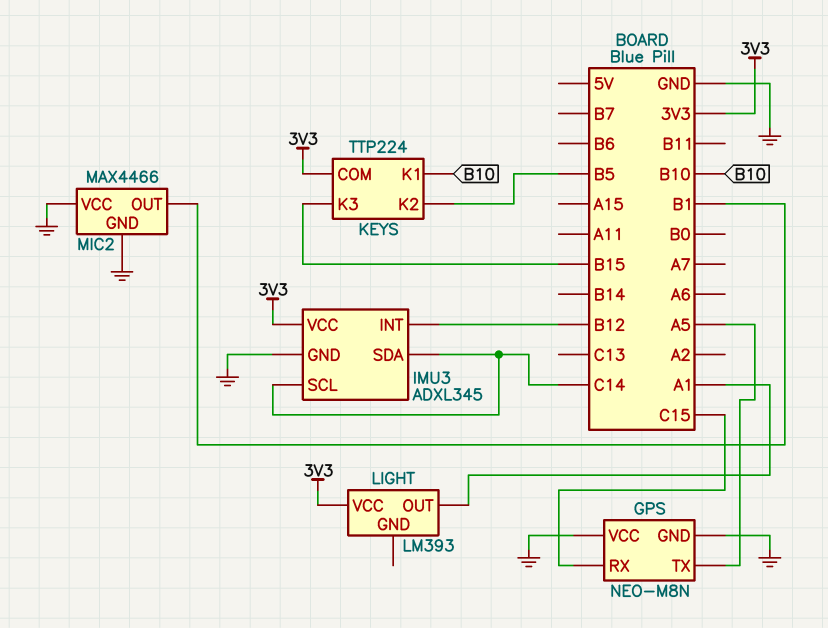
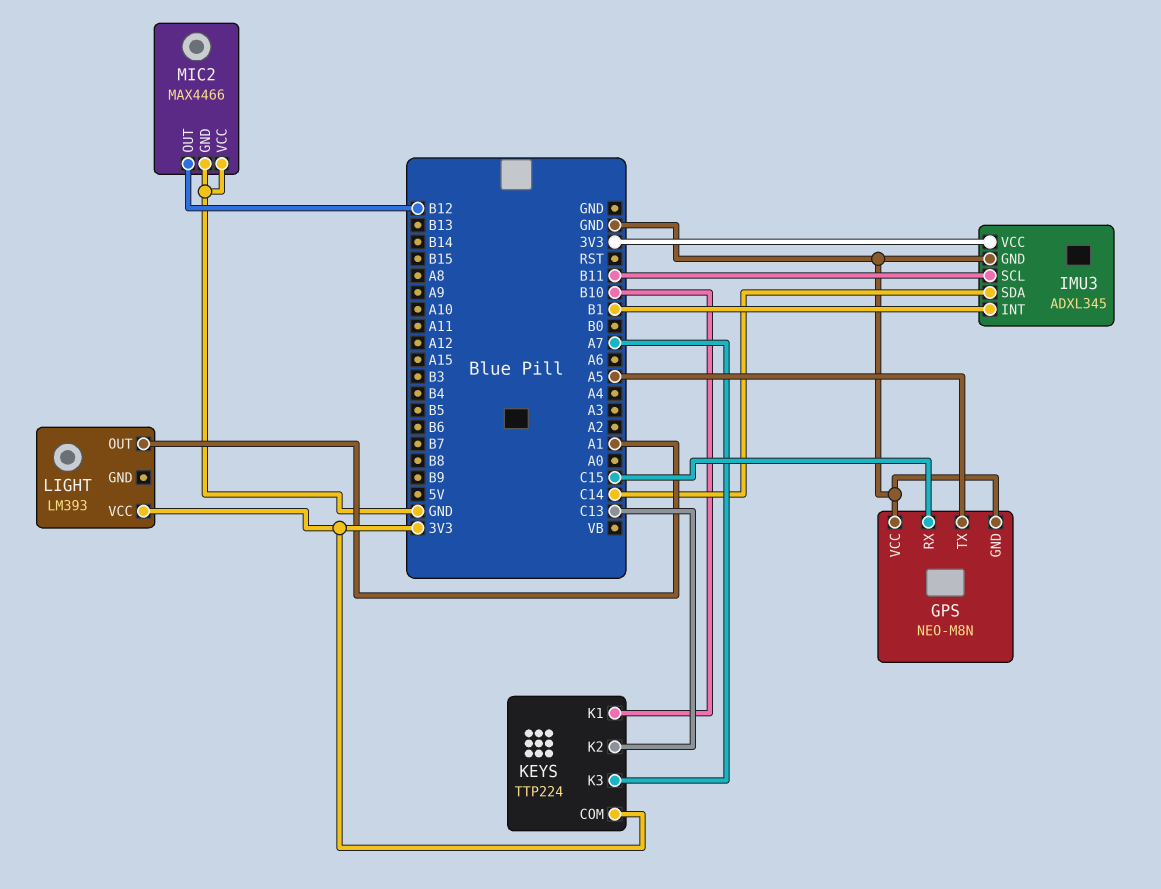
IMU3 pin INT: B12 -> B1
IMU3 pin SCL: C14 -> B11
KEYS pin K2: B5 -> C13
KEYS pin K3: B15 -> A7
MIC2 pin OUT: B1 -> B12

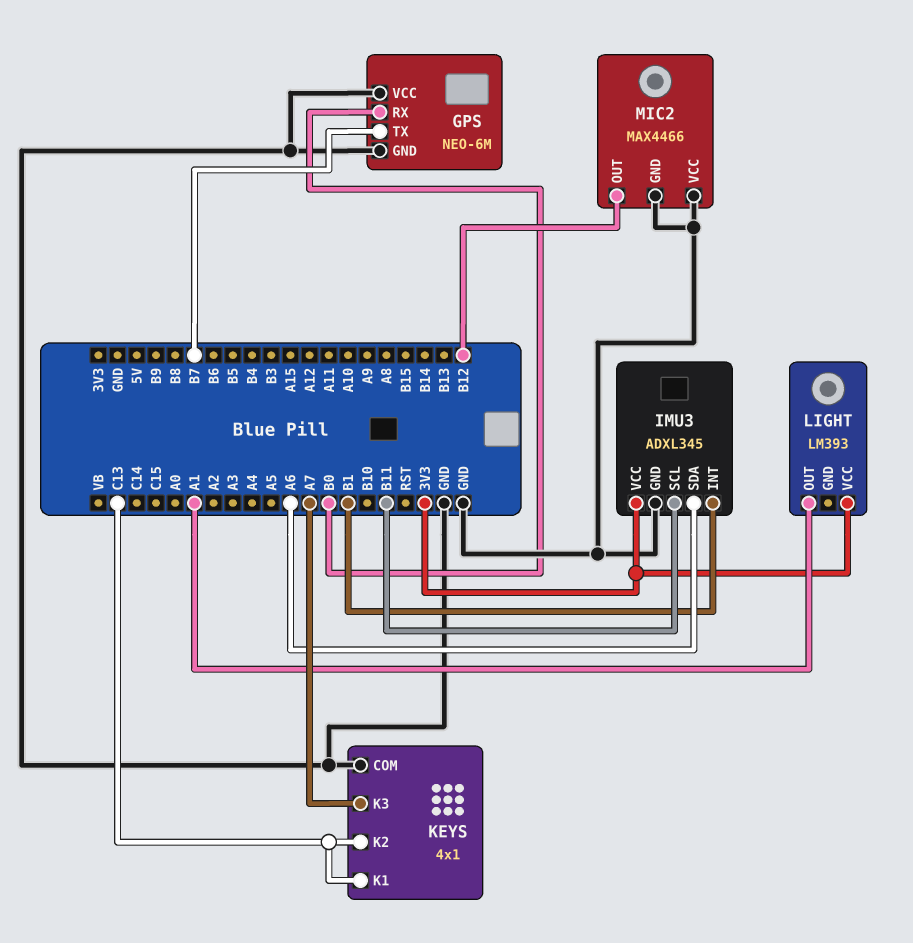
GPS: NEO-M8N -> NEO-6M
GPS pin RX: C15 -> B0
GPS pin TX: A5 -> B7
IMU3 pin SDA: C14 -> A6
KEYS: TTP224 -> 4x1
KEYS pin COM: 3V3 -> GND
KEYS pin K1: B10 -> C13

